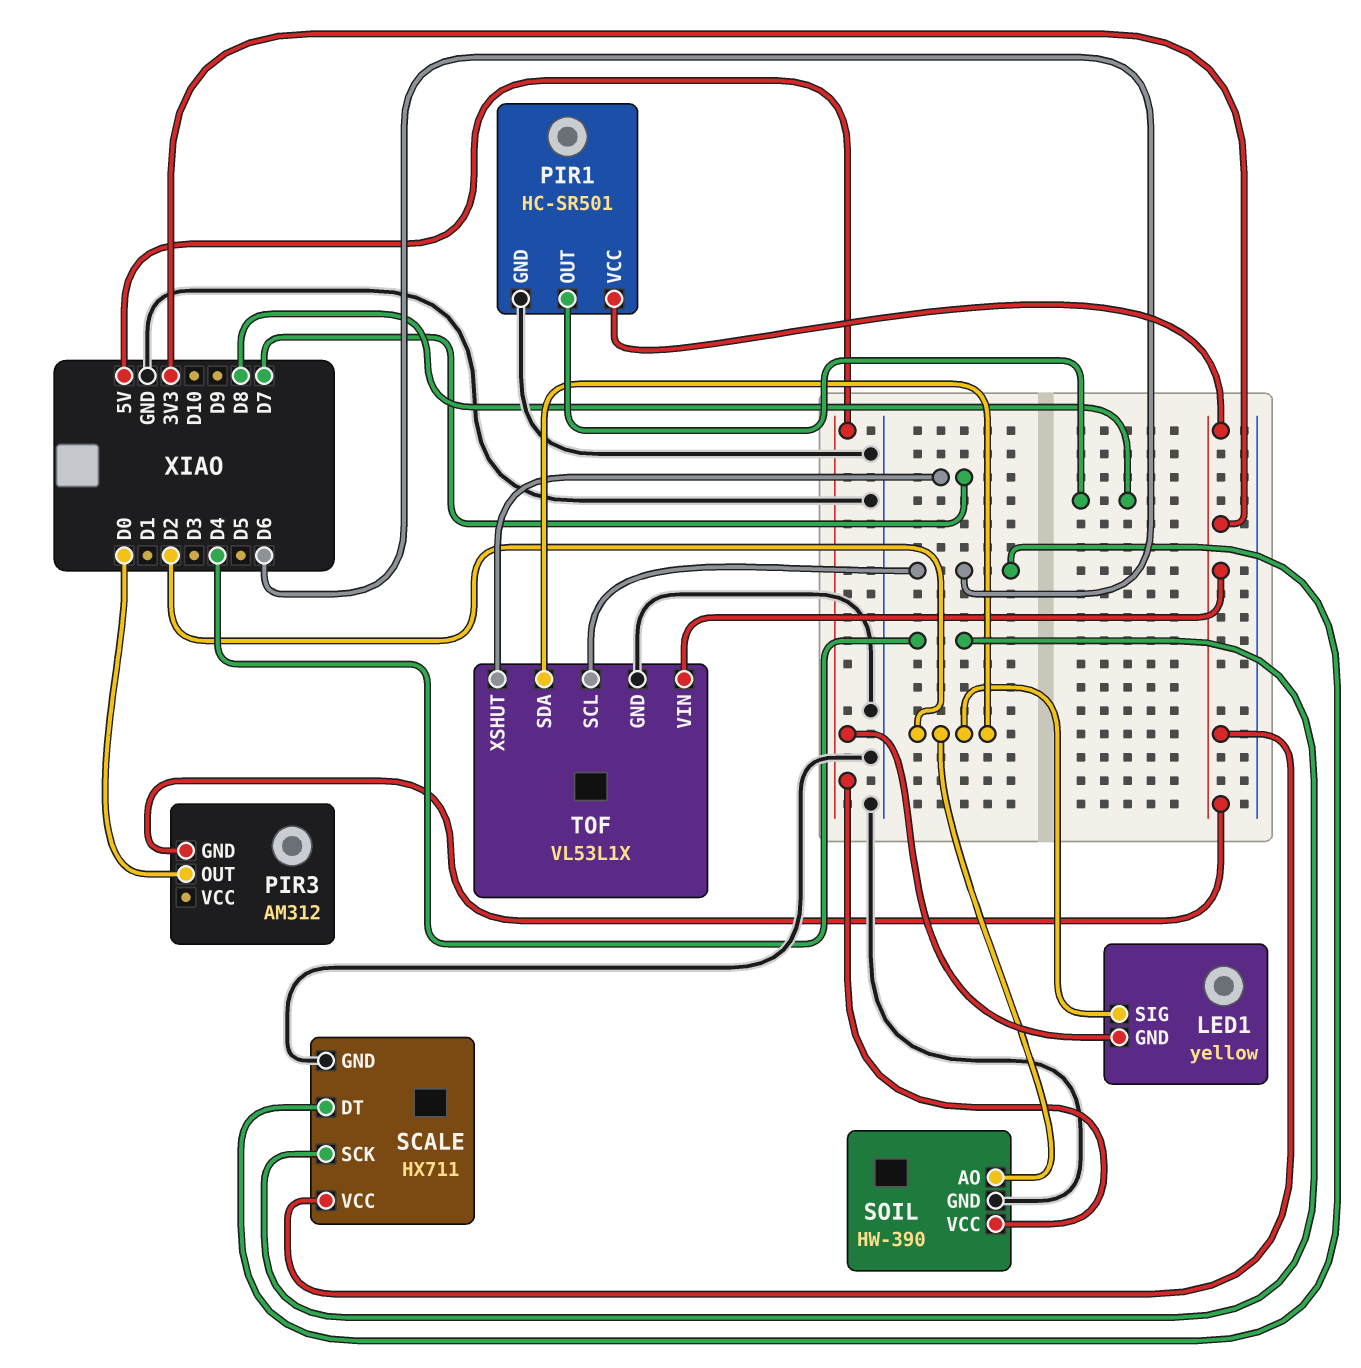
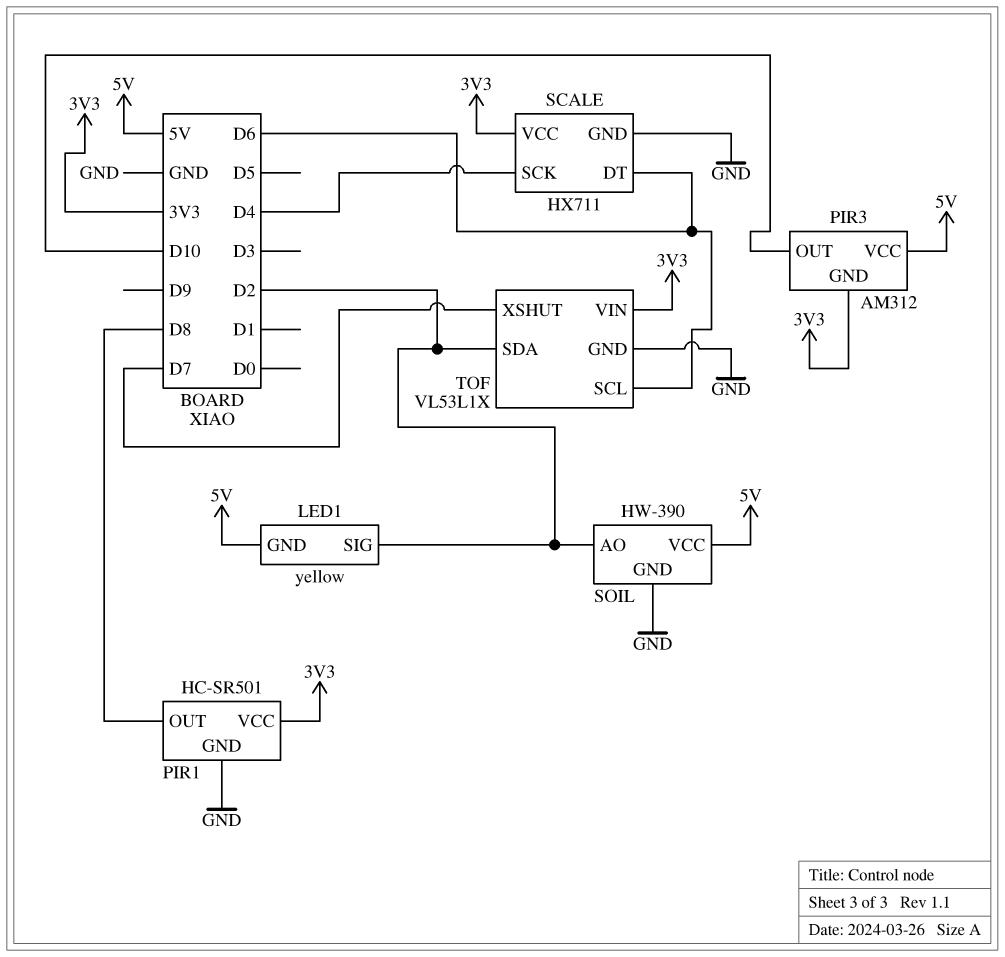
PIR3 pin OUT: D0 -> D10
PIR3 pin VCC: none -> 5V

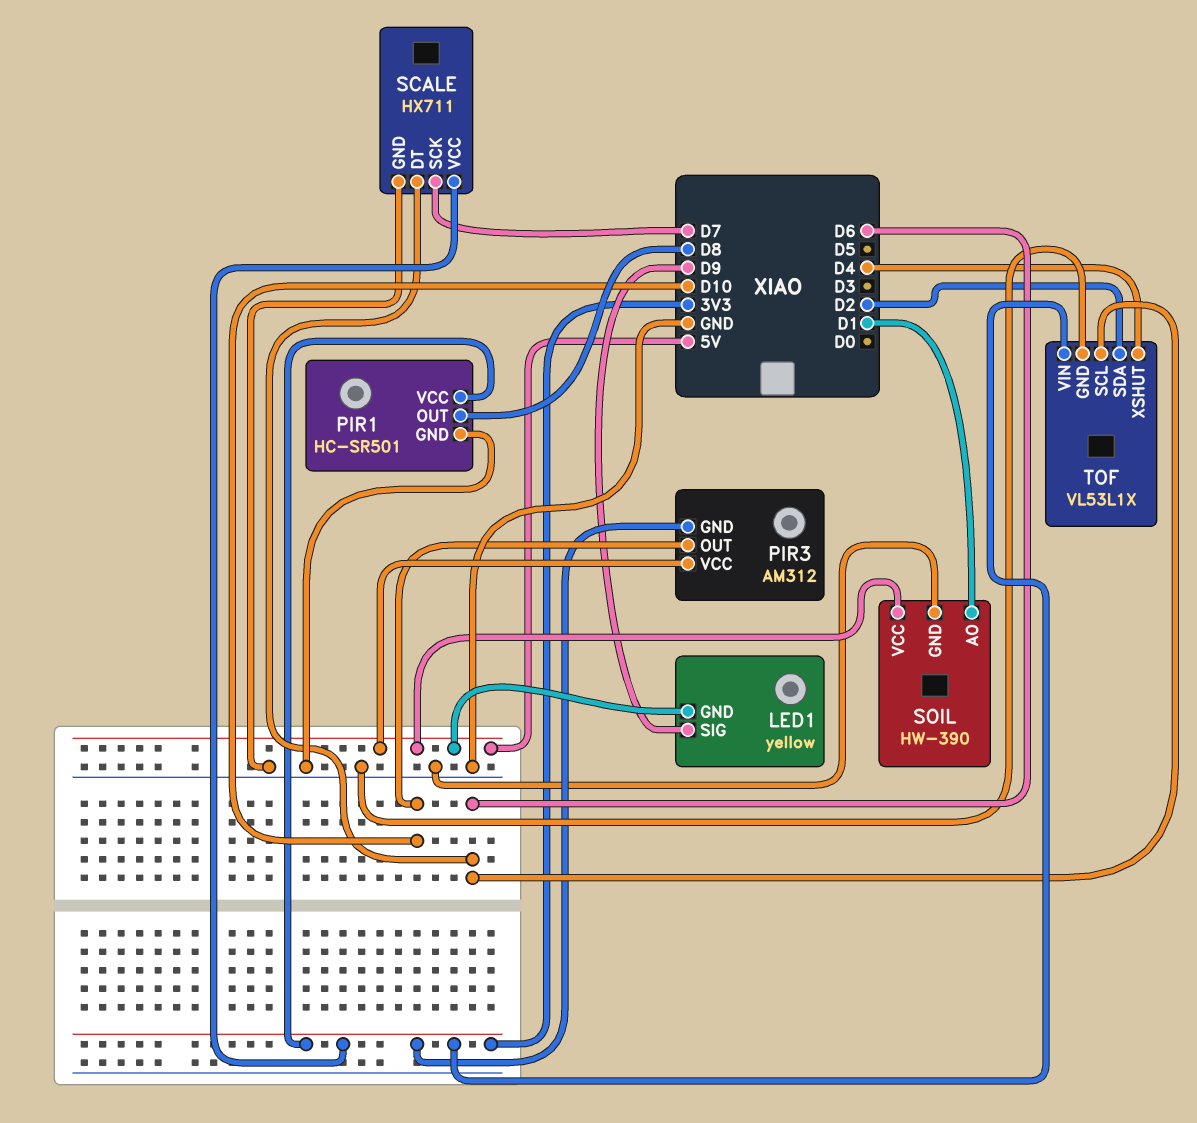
LED1 pin SIG: D2 -> D9
SCALE pin SCK: D4 -> D7
SOIL pin AO: D2 -> D1
TOF pin XSHUT: D7 -> D4

